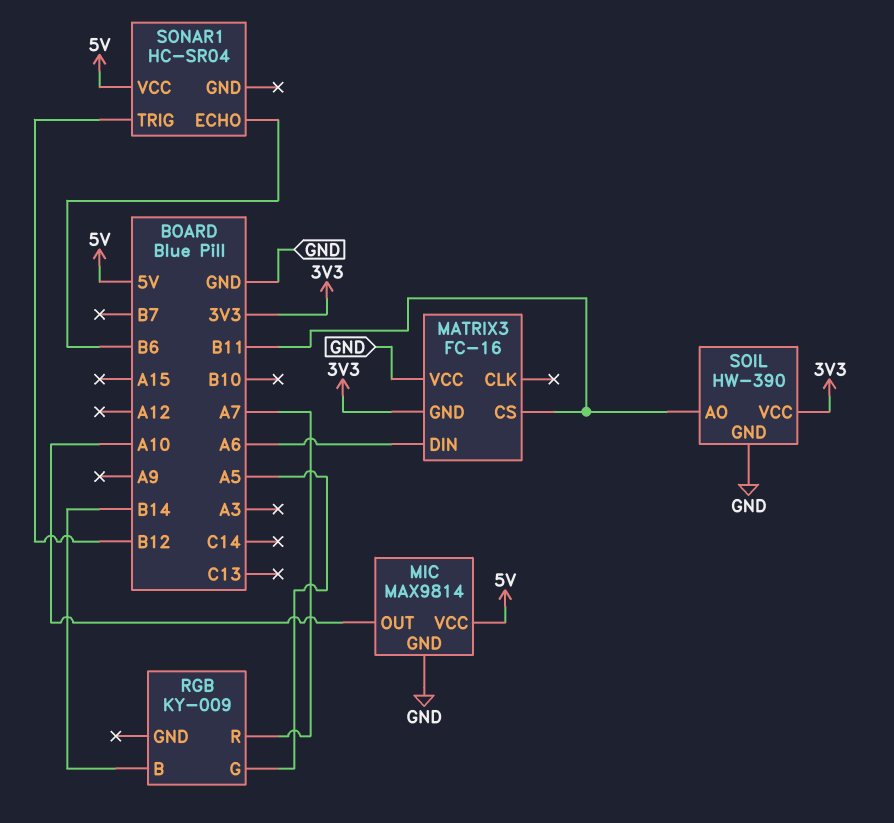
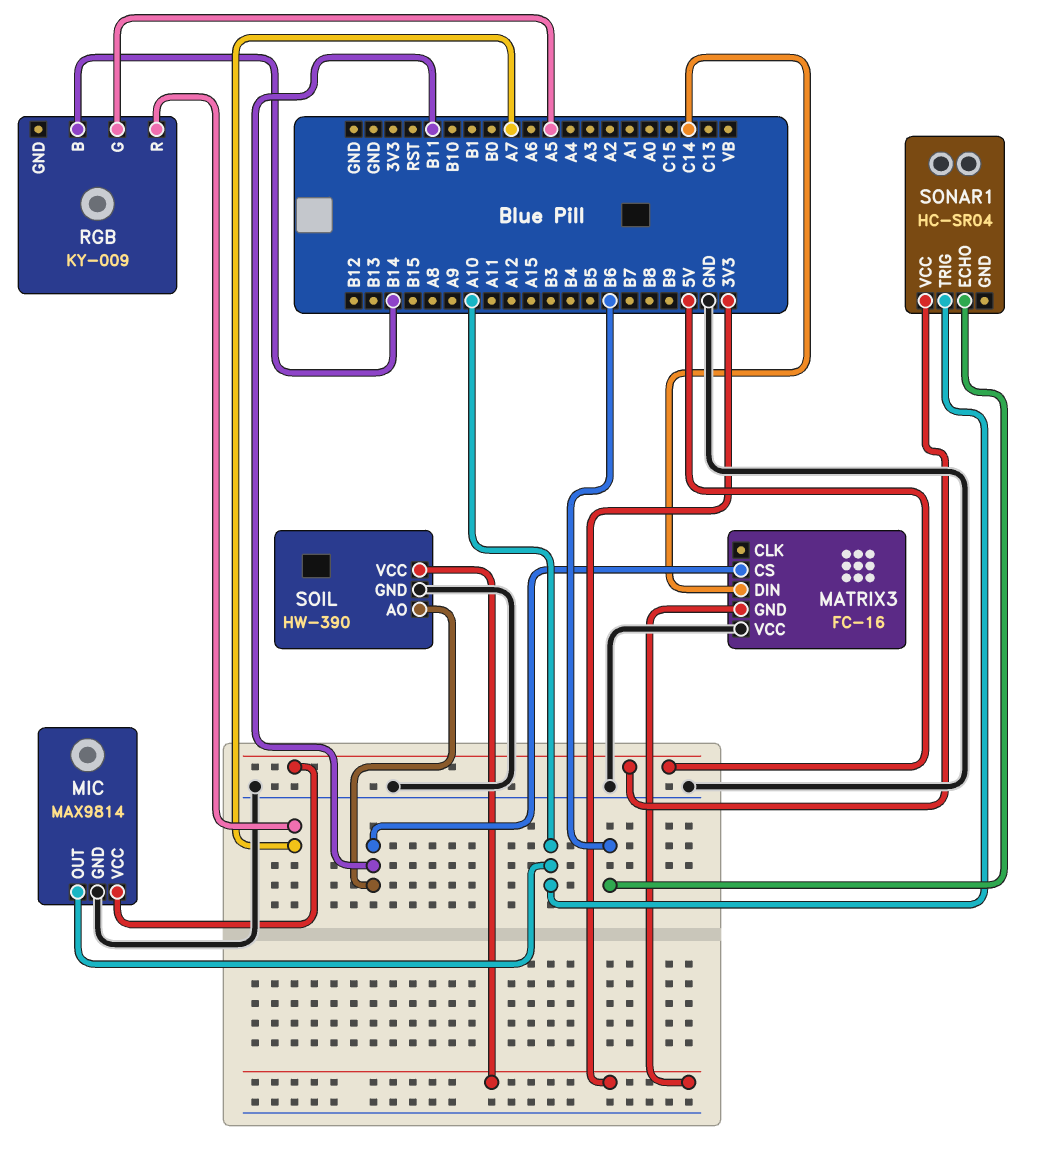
MATRIX3 pin DIN: A6 -> C14
SONAR1 pin TRIG: B12 -> A10

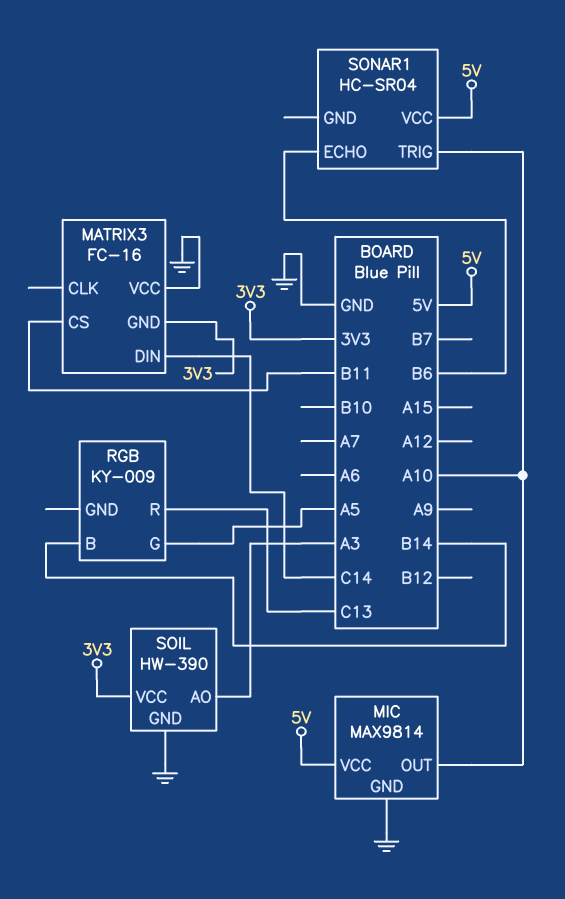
RGB pin R: A7 -> C13
SOIL pin AO: B11 -> A3

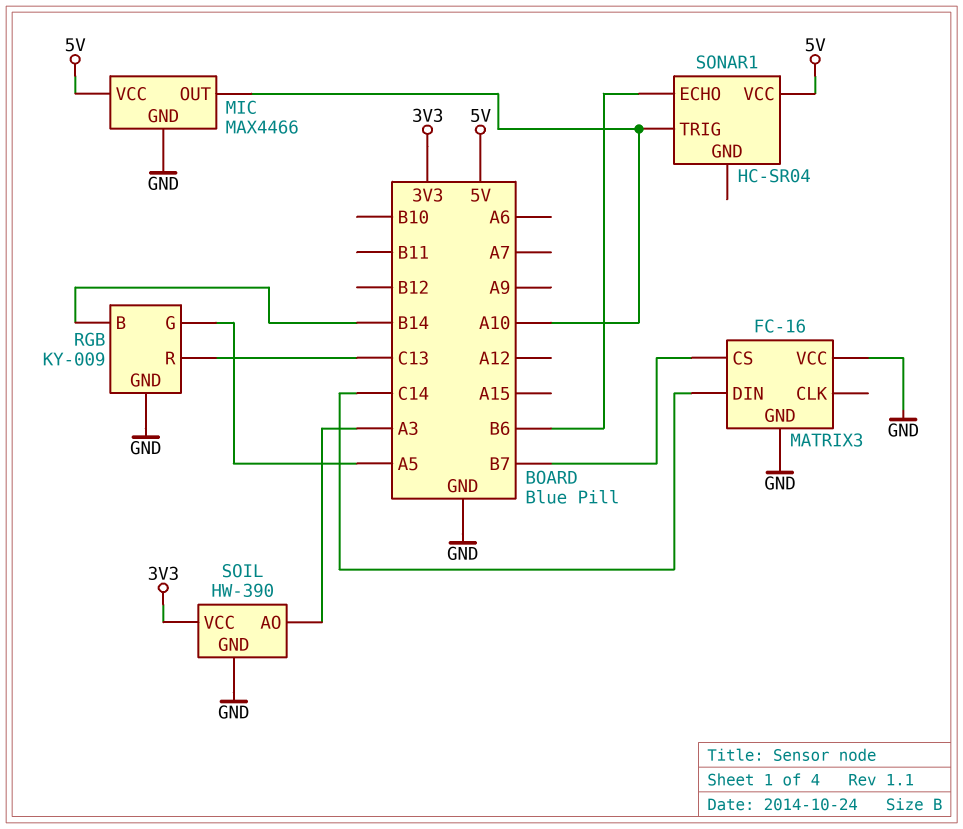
MATRIX3 pin CS: B11 -> B7
MATRIX3 pin GND: 3V3 -> GND
MIC: MAX9814 -> MAX4466
RGB pin GND: none -> GND

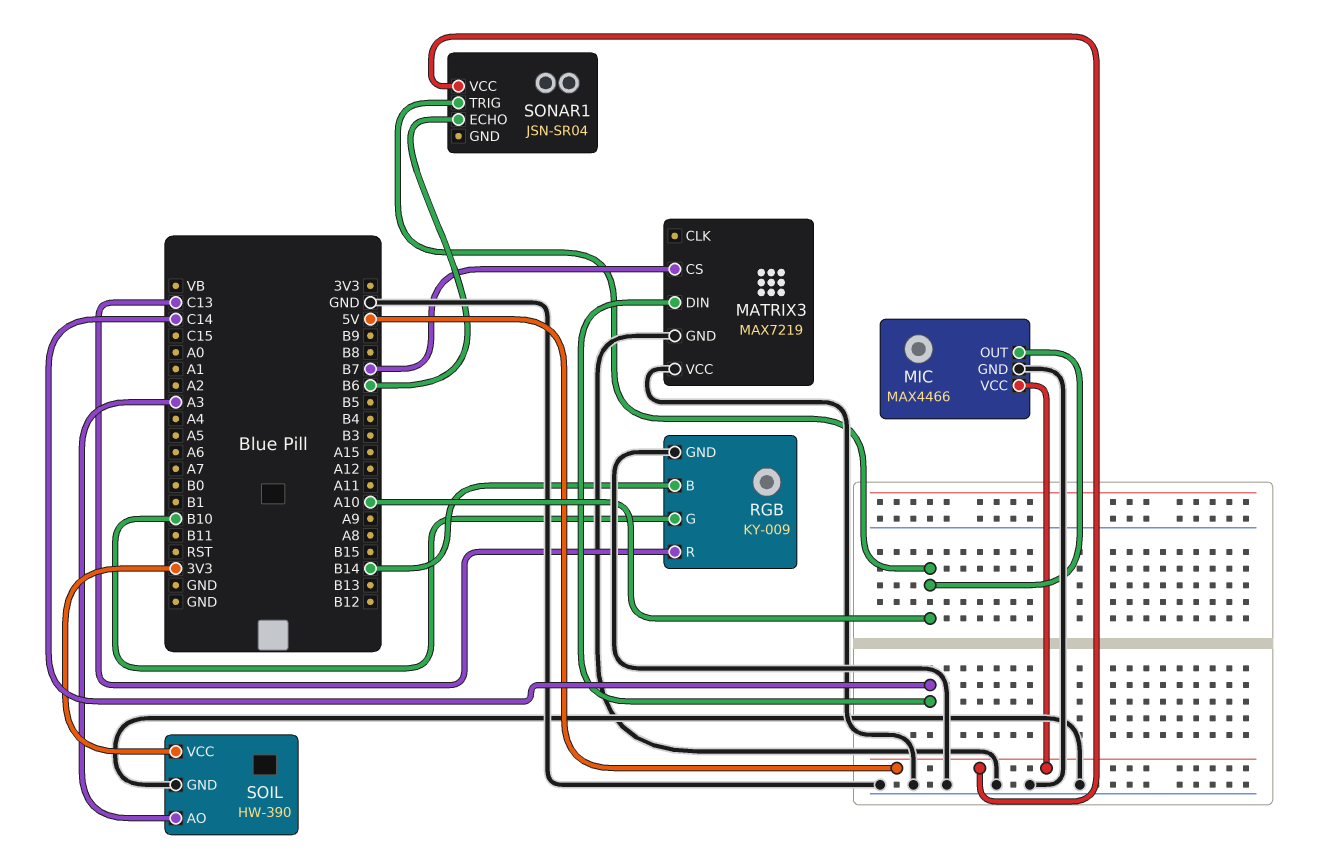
MATRIX3: FC-16 -> MAX7219
RGB pin G: A5 -> B10
SONAR1: HC-SR04 -> JSN-SR04

